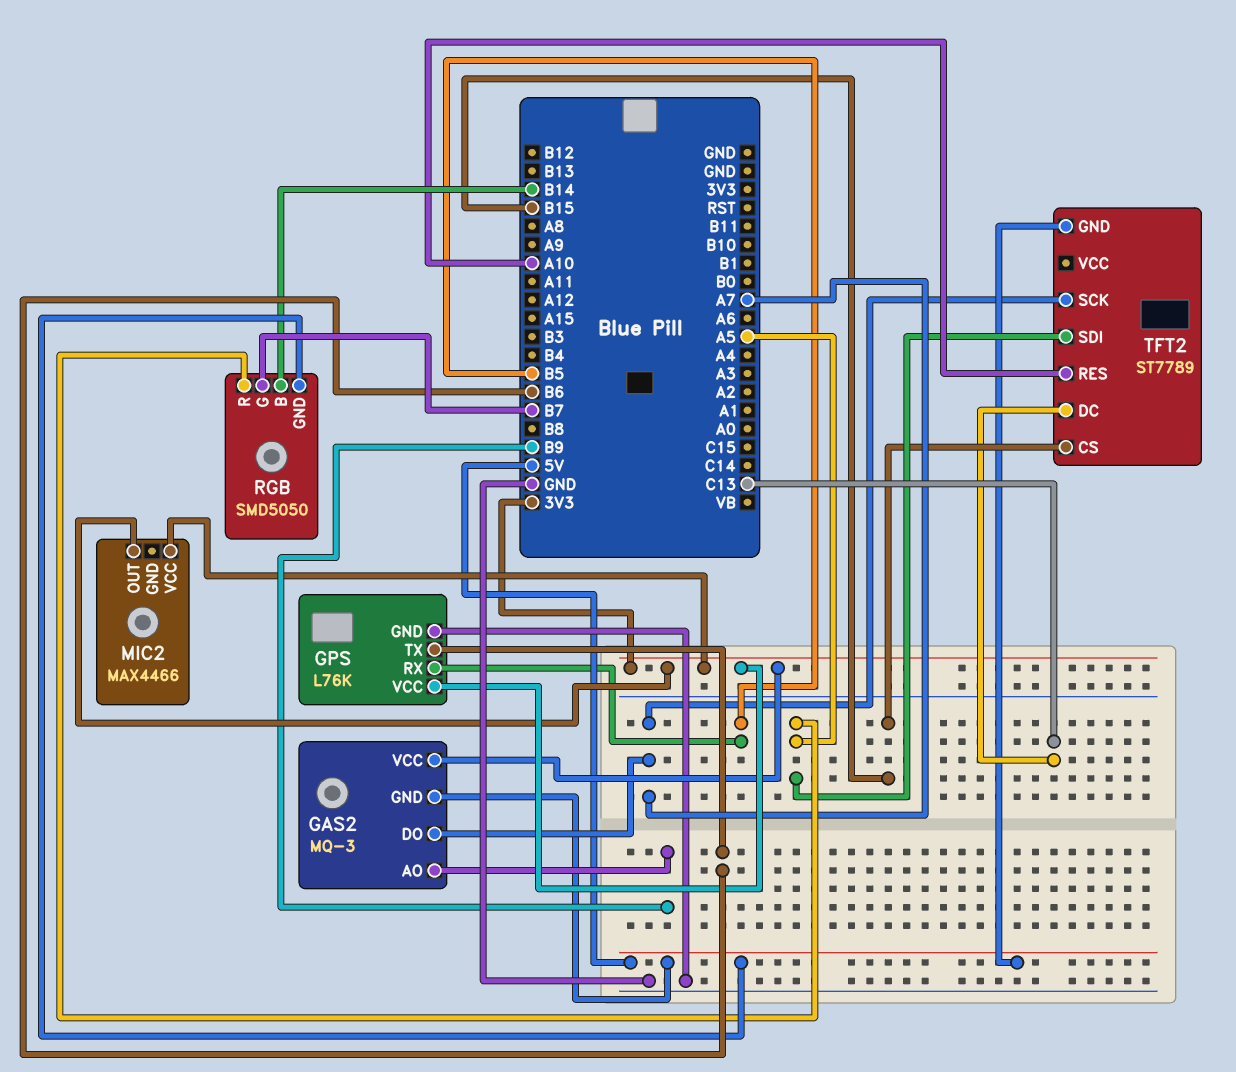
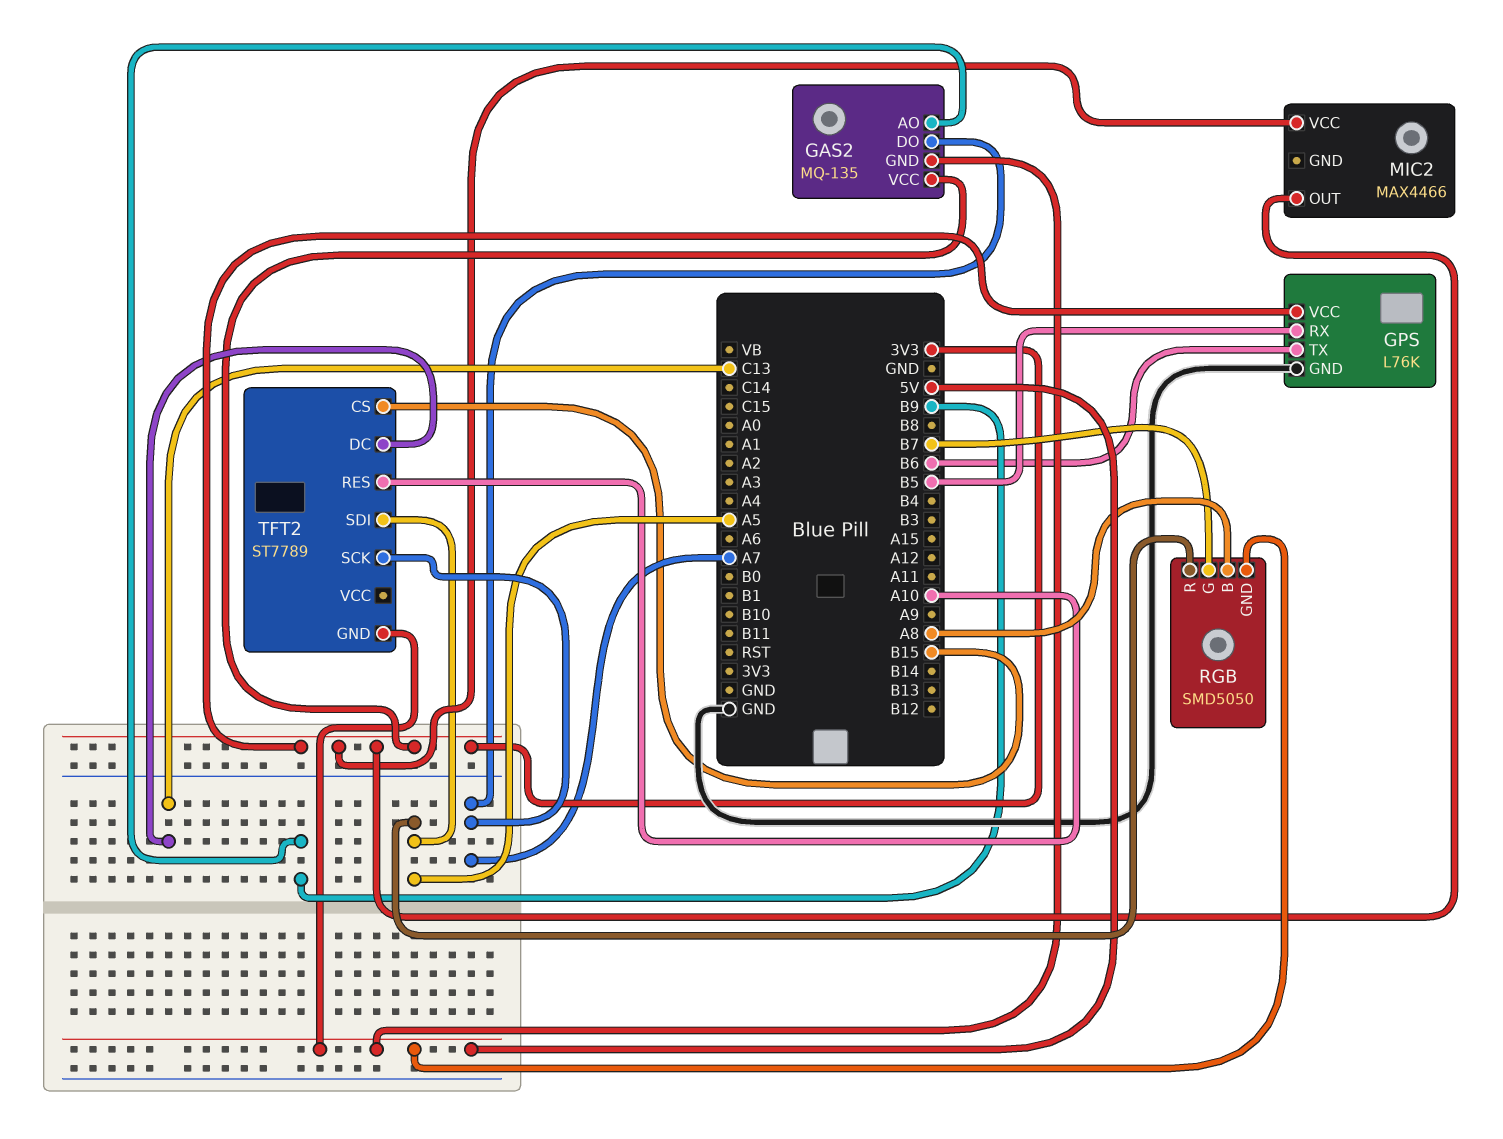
GAS2: MQ-3 -> MQ-135
RGB pin B: B14 -> A8

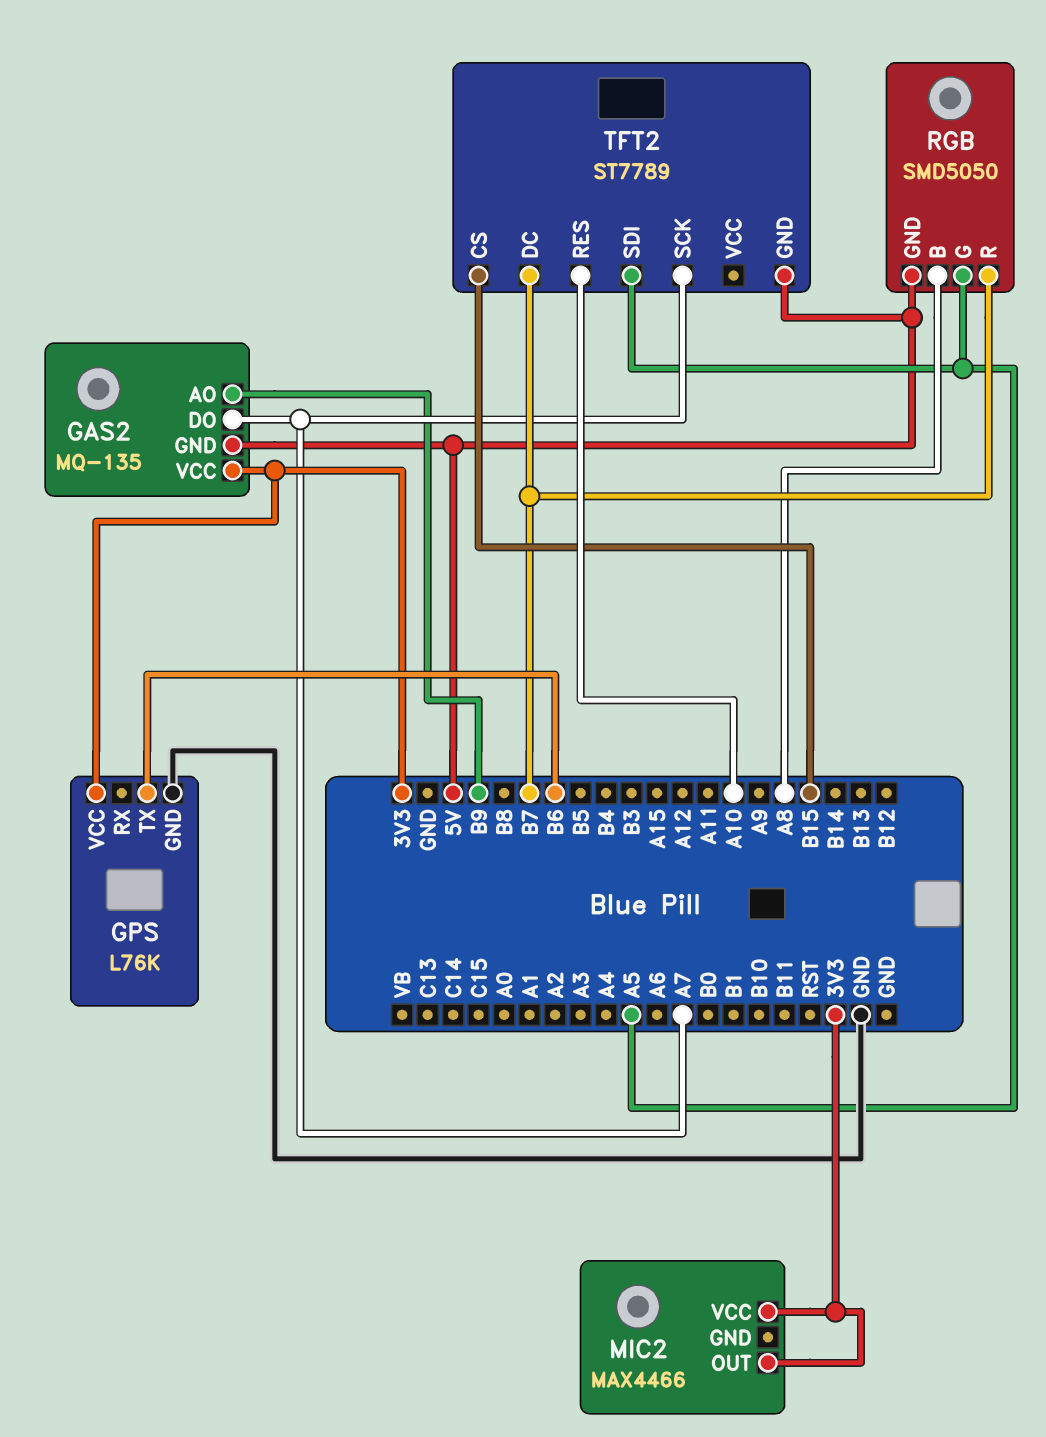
GPS pin RX: B5 -> none
RGB pin G: B7 -> A5
RGB pin R: A5 -> B7
TFT2 pin DC: C13 -> B7

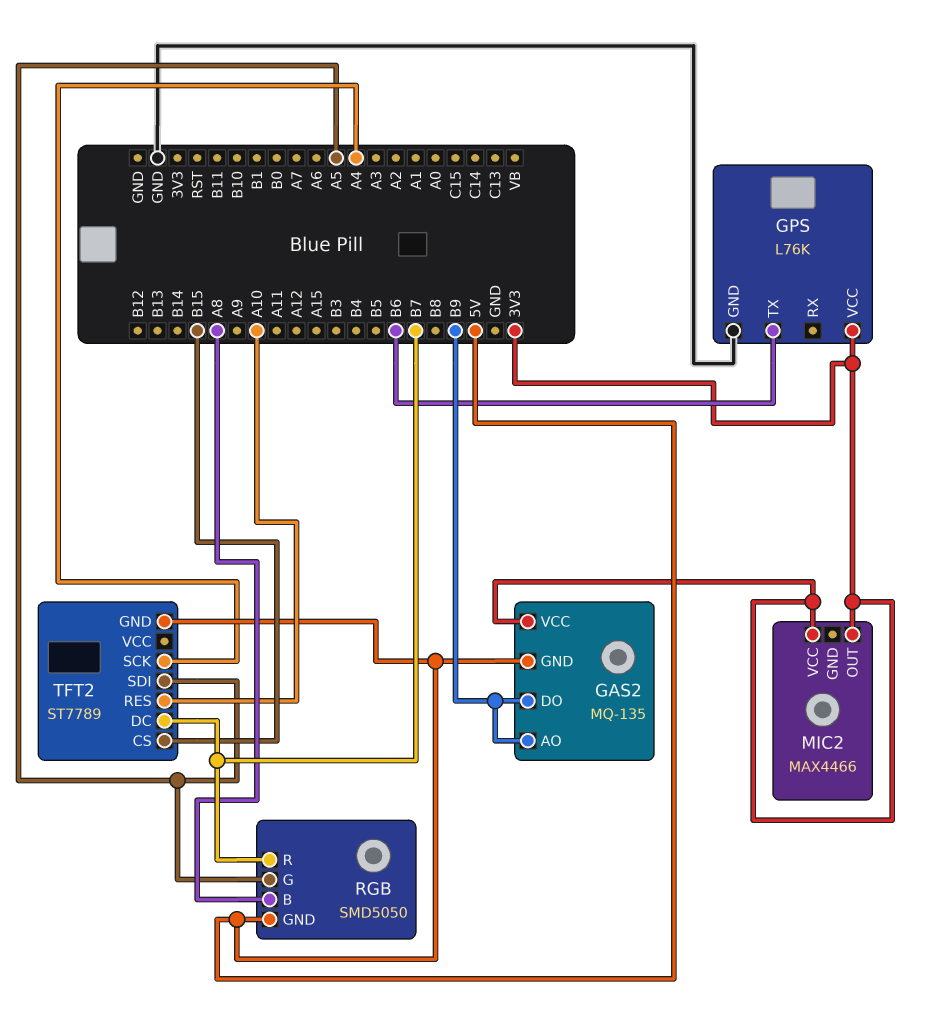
GAS2 pin DO: A7 -> B9
TFT2 pin SCK: A7 -> A4

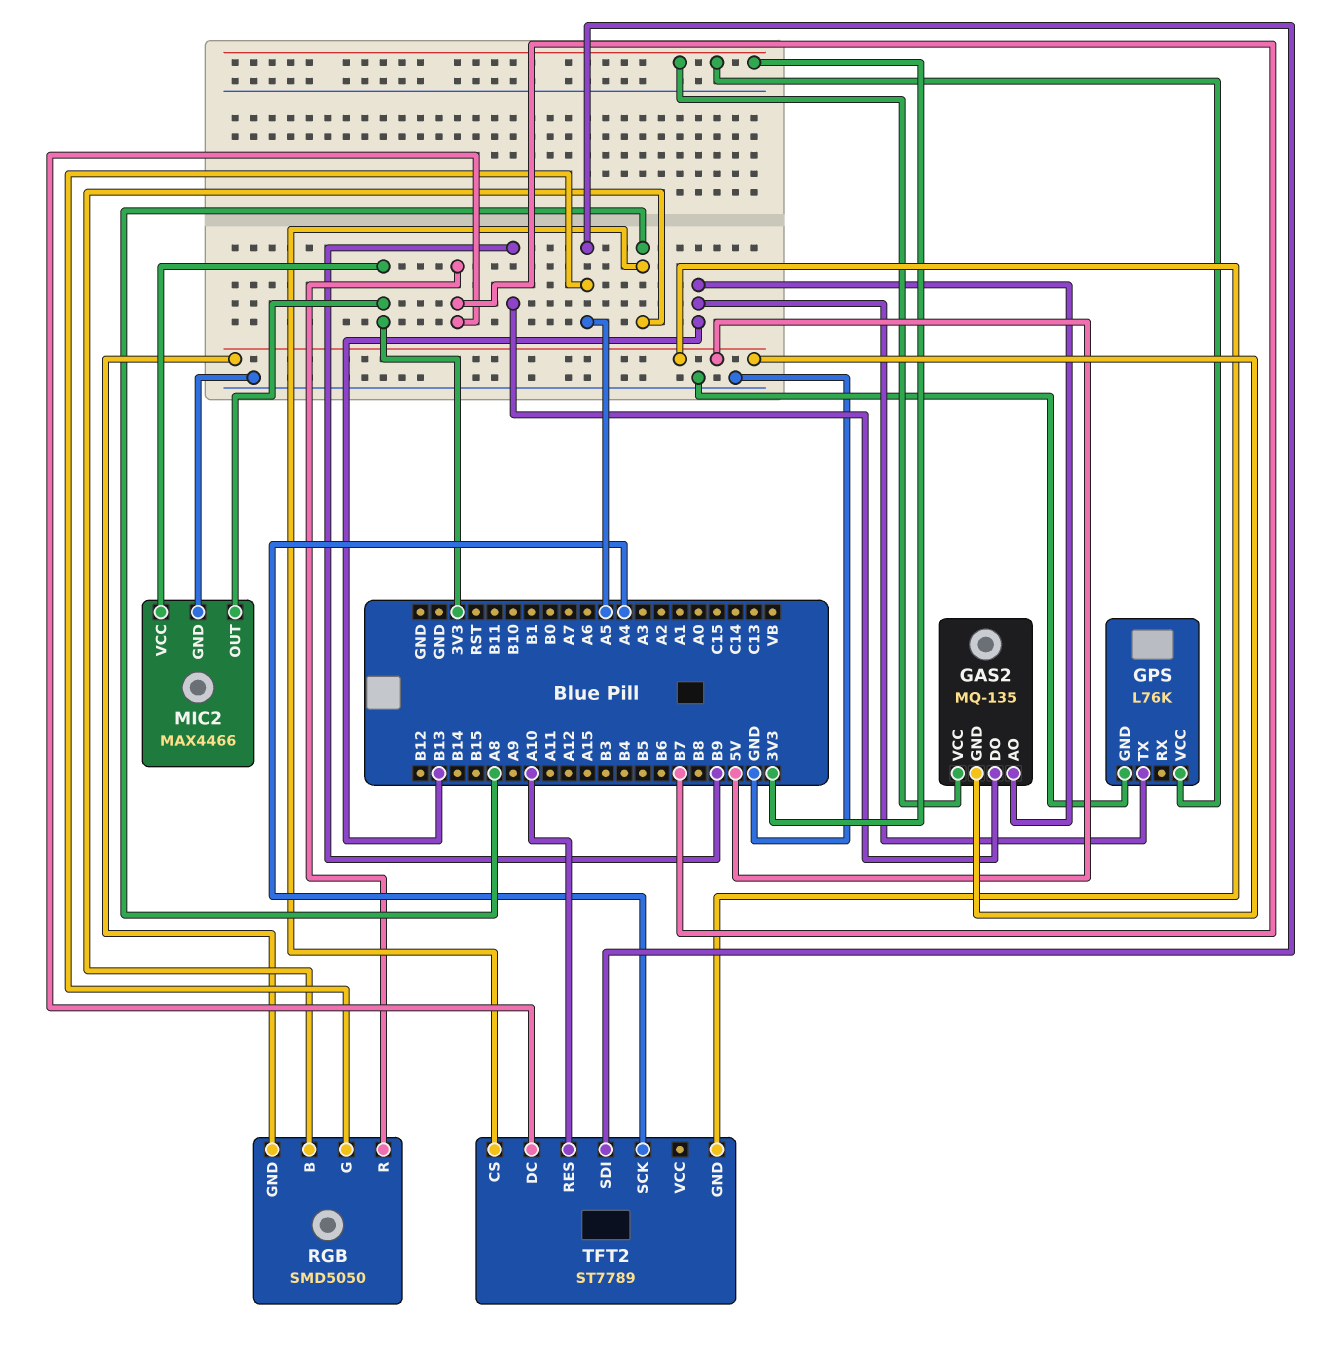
GAS2 pin AO: B9 -> B13
GPS pin TX: B6 -> B13
MIC2 pin GND: none -> GND
TFT2 pin CS: B15 -> A8

